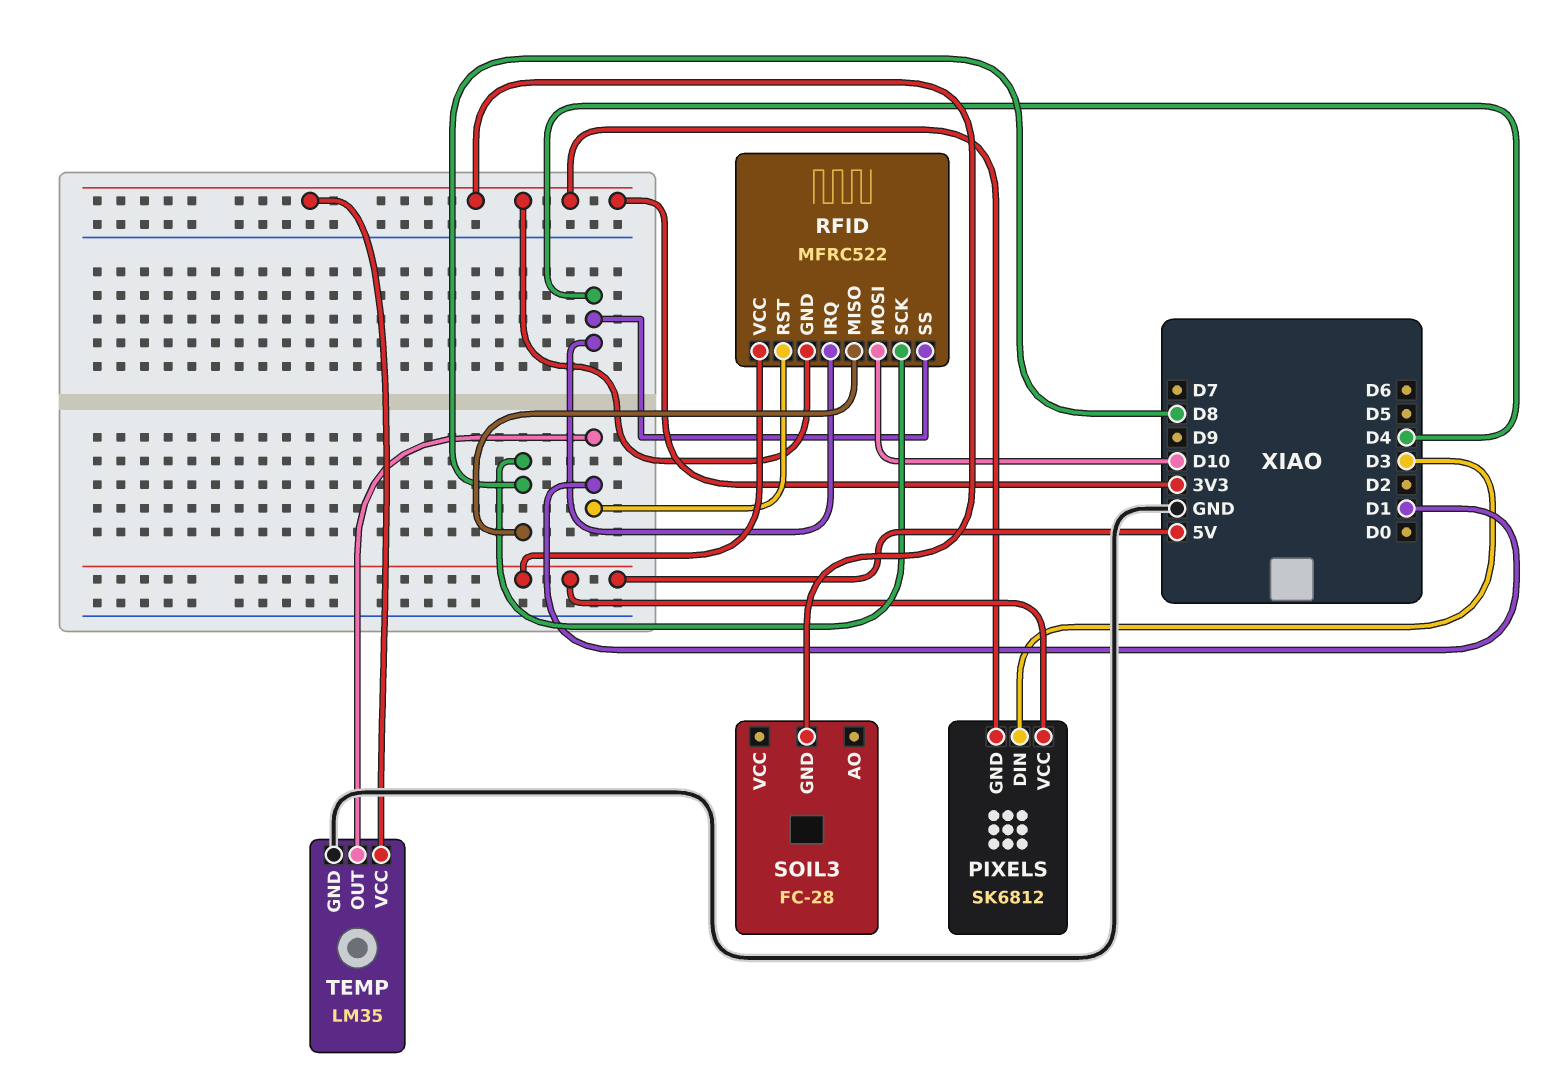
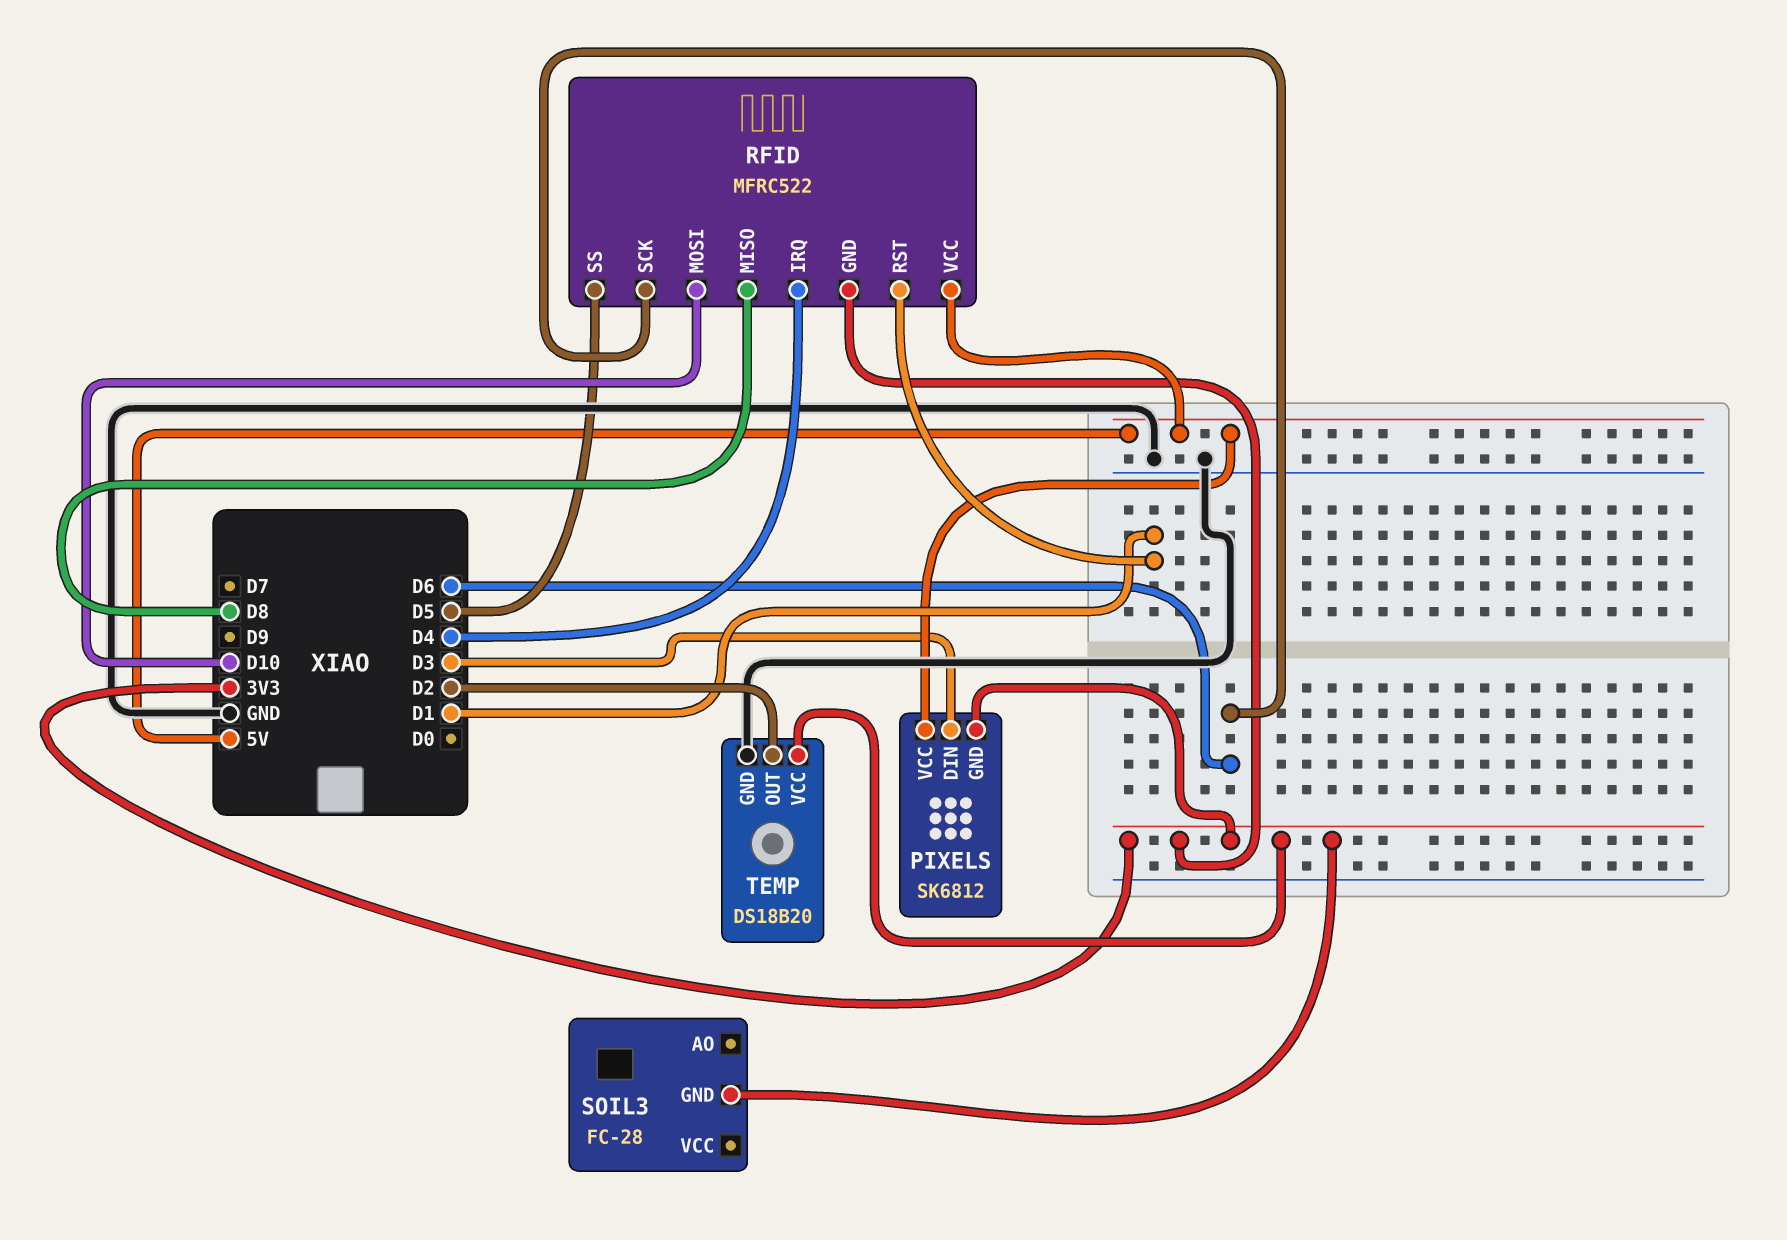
RFID pin SCK: D8 -> D6
RFID pin SS: D4 -> D5
TEMP: LM35 -> DS18B20
TEMP pin OUT: D1 -> D2

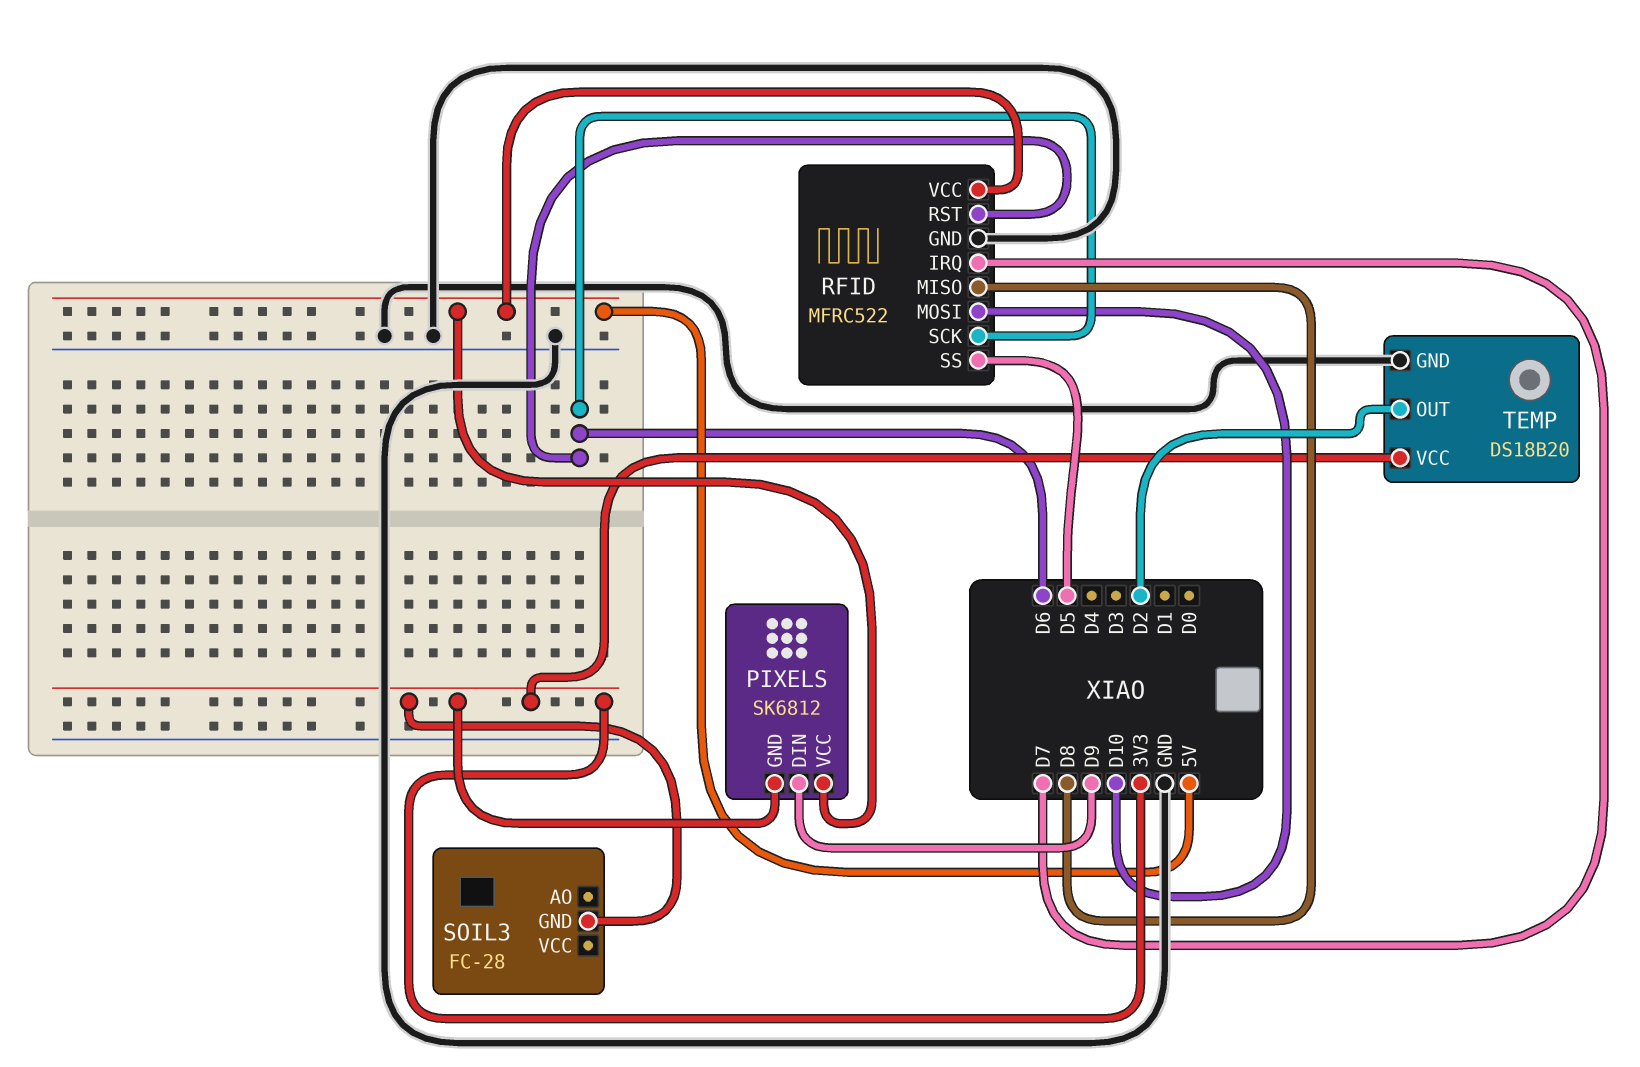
PIXELS pin DIN: D3 -> D9
RFID pin GND: 3V3 -> GND
RFID pin IRQ: D4 -> D7
RFID pin RST: D1 -> D6

